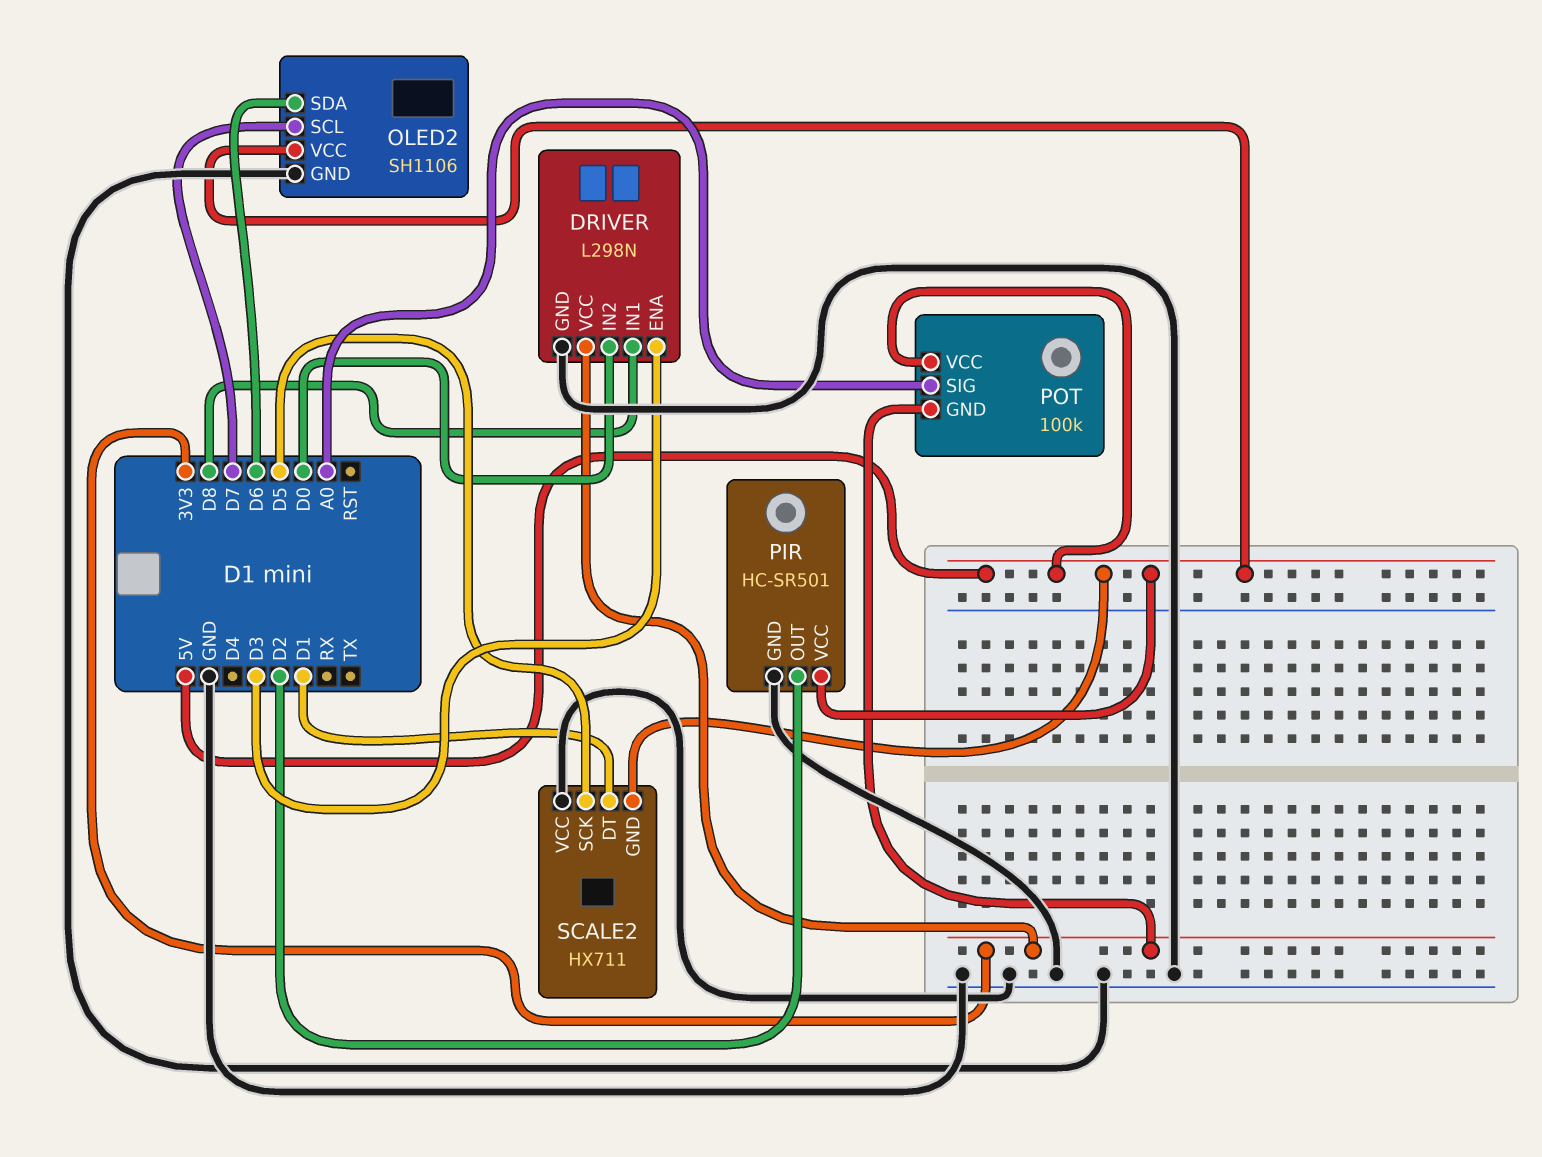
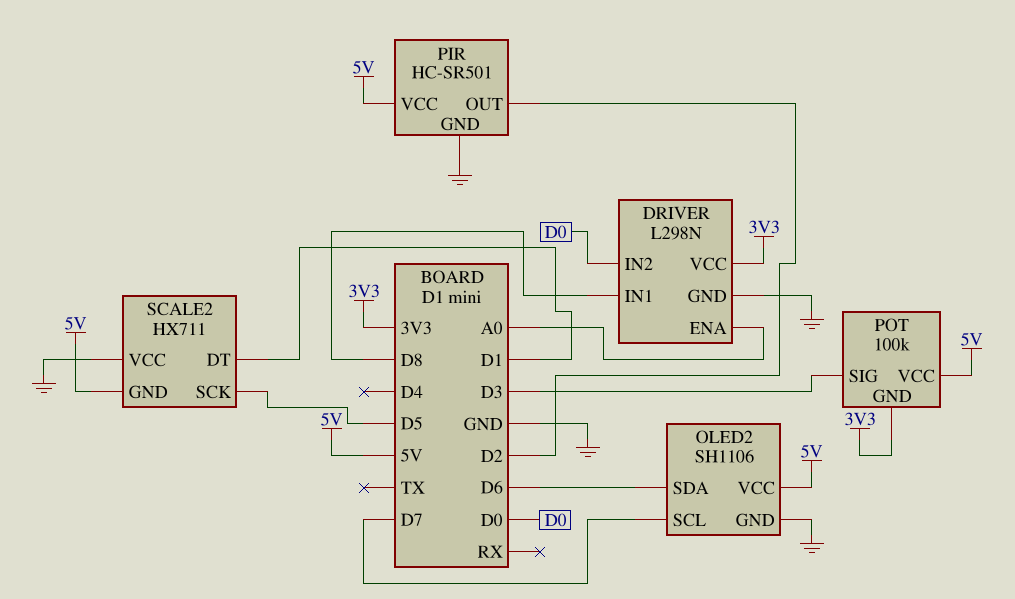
DRIVER pin ENA: D3 -> A0
POT pin SIG: A0 -> D3

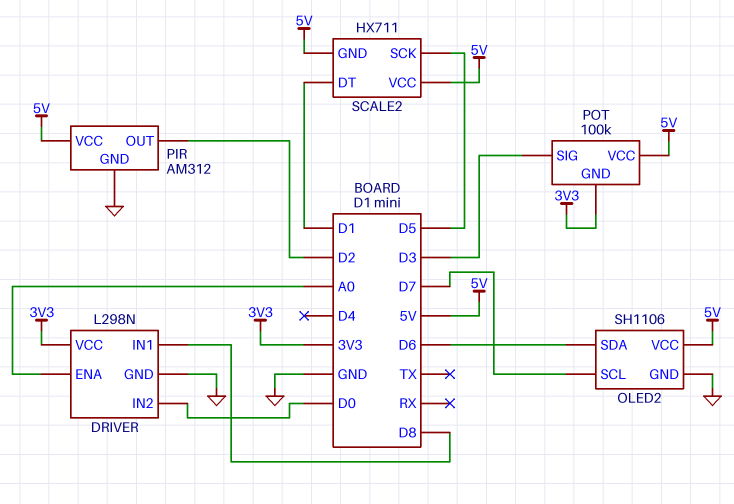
PIR: HC-SR501 -> AM312
SCALE2 pin VCC: GND -> 5V

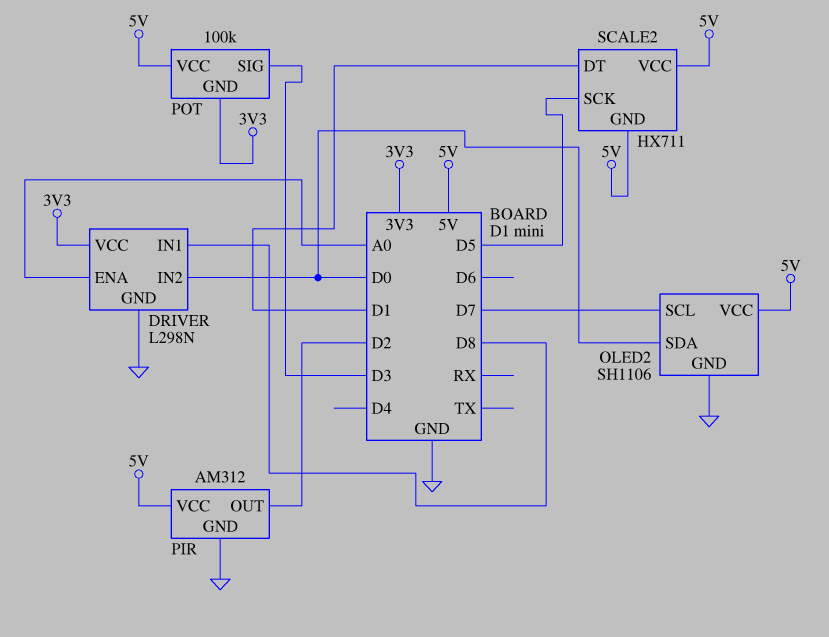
OLED2 pin SDA: D6 -> D0

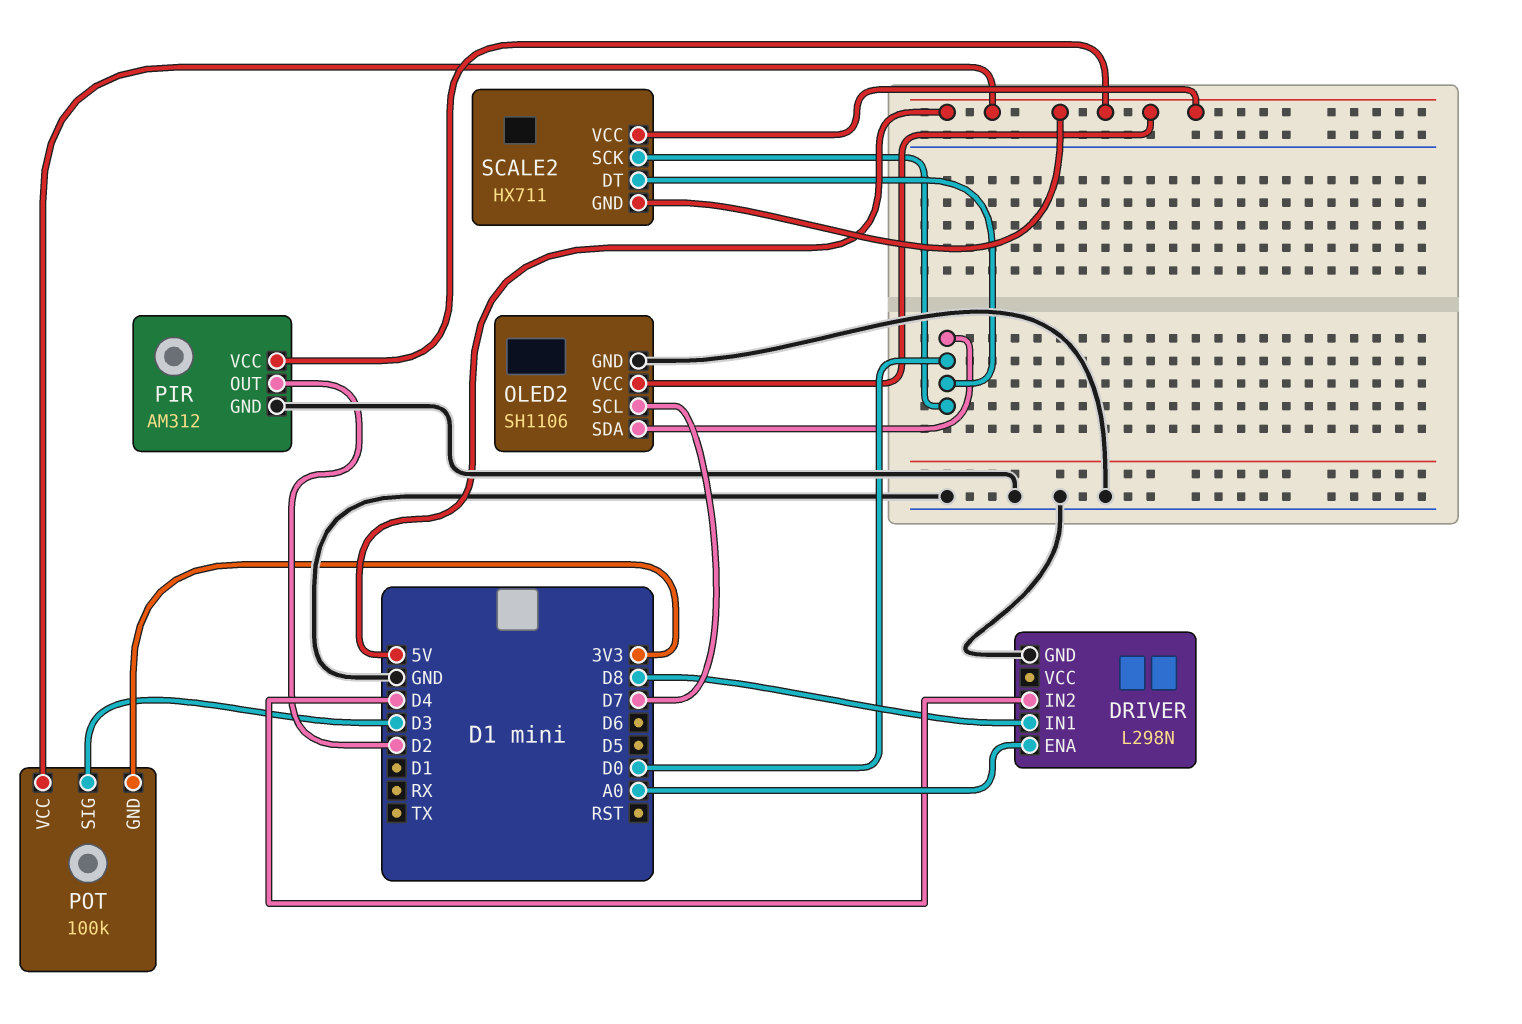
DRIVER pin IN2: D0 -> D4
DRIVER pin VCC: 3V3 -> none
SCALE2 pin DT: D1 -> D0
SCALE2 pin SCK: D5 -> D0

